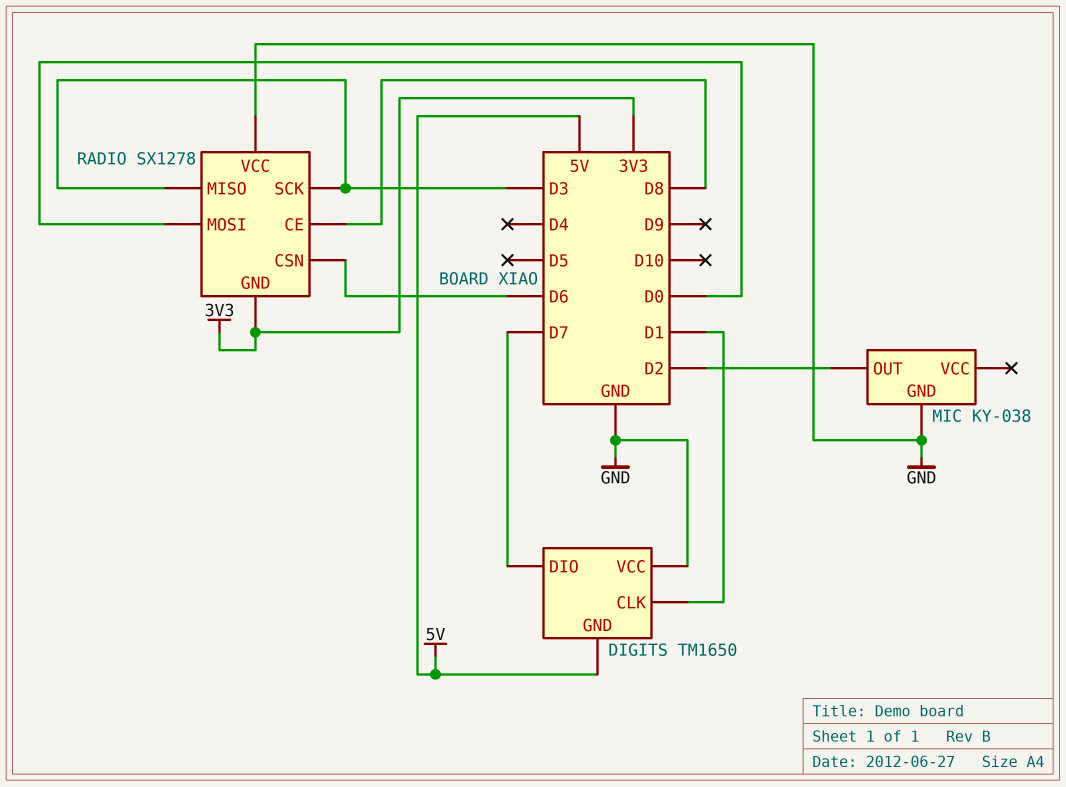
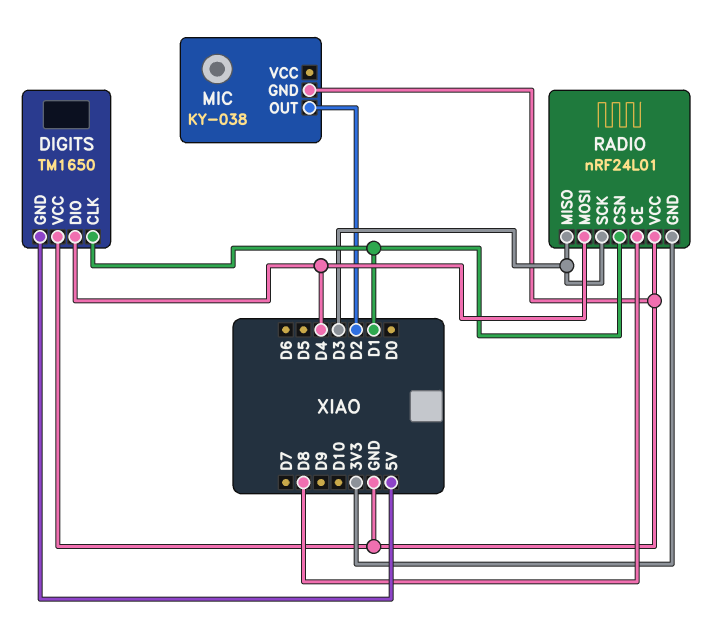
DIGITS pin DIO: D7 -> D4
RADIO: SX1278 -> nRF24L01
RADIO pin CSN: D6 -> D1
RADIO pin MOSI: D0 -> D4

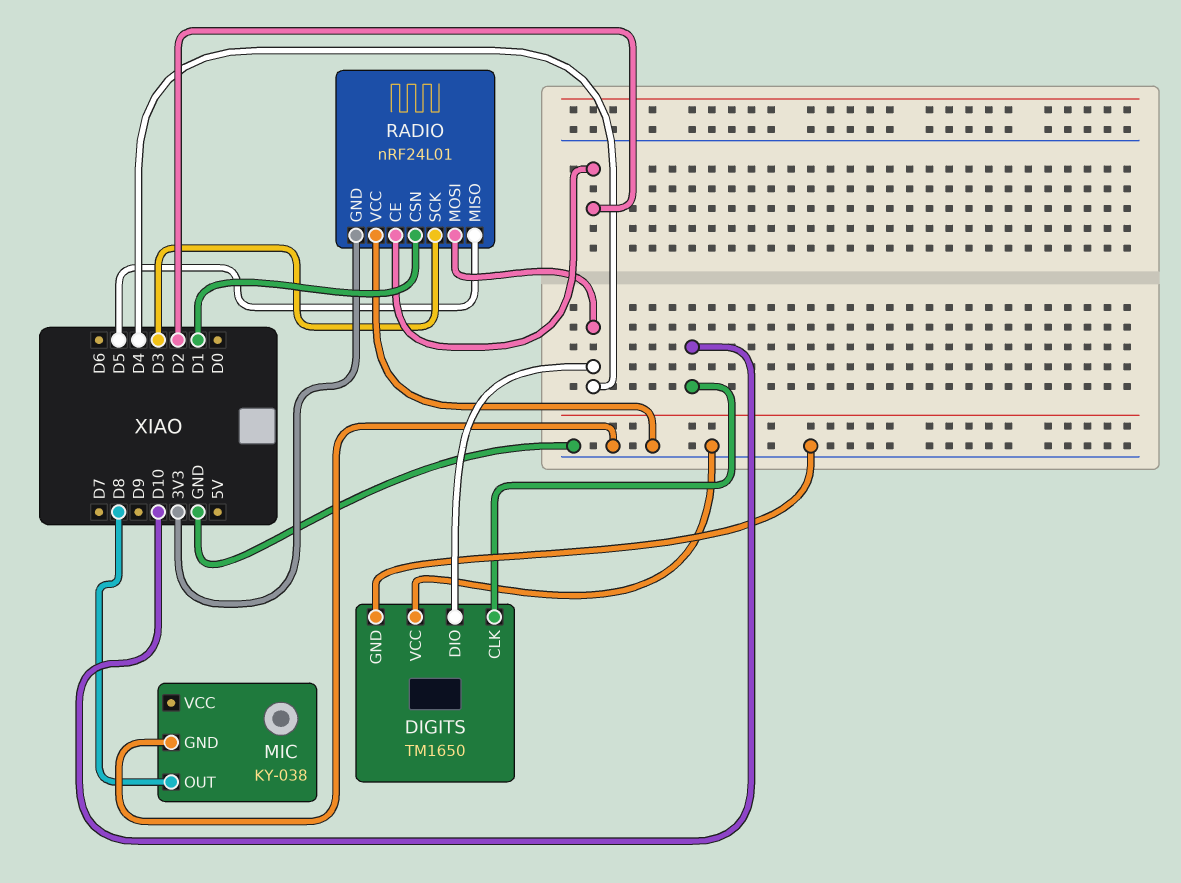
DIGITS pin CLK: D1 -> D10
DIGITS pin GND: 5V -> GND
MIC pin OUT: D2 -> D8
RADIO pin CE: D8 -> D2
RADIO pin MISO: D3 -> D5

